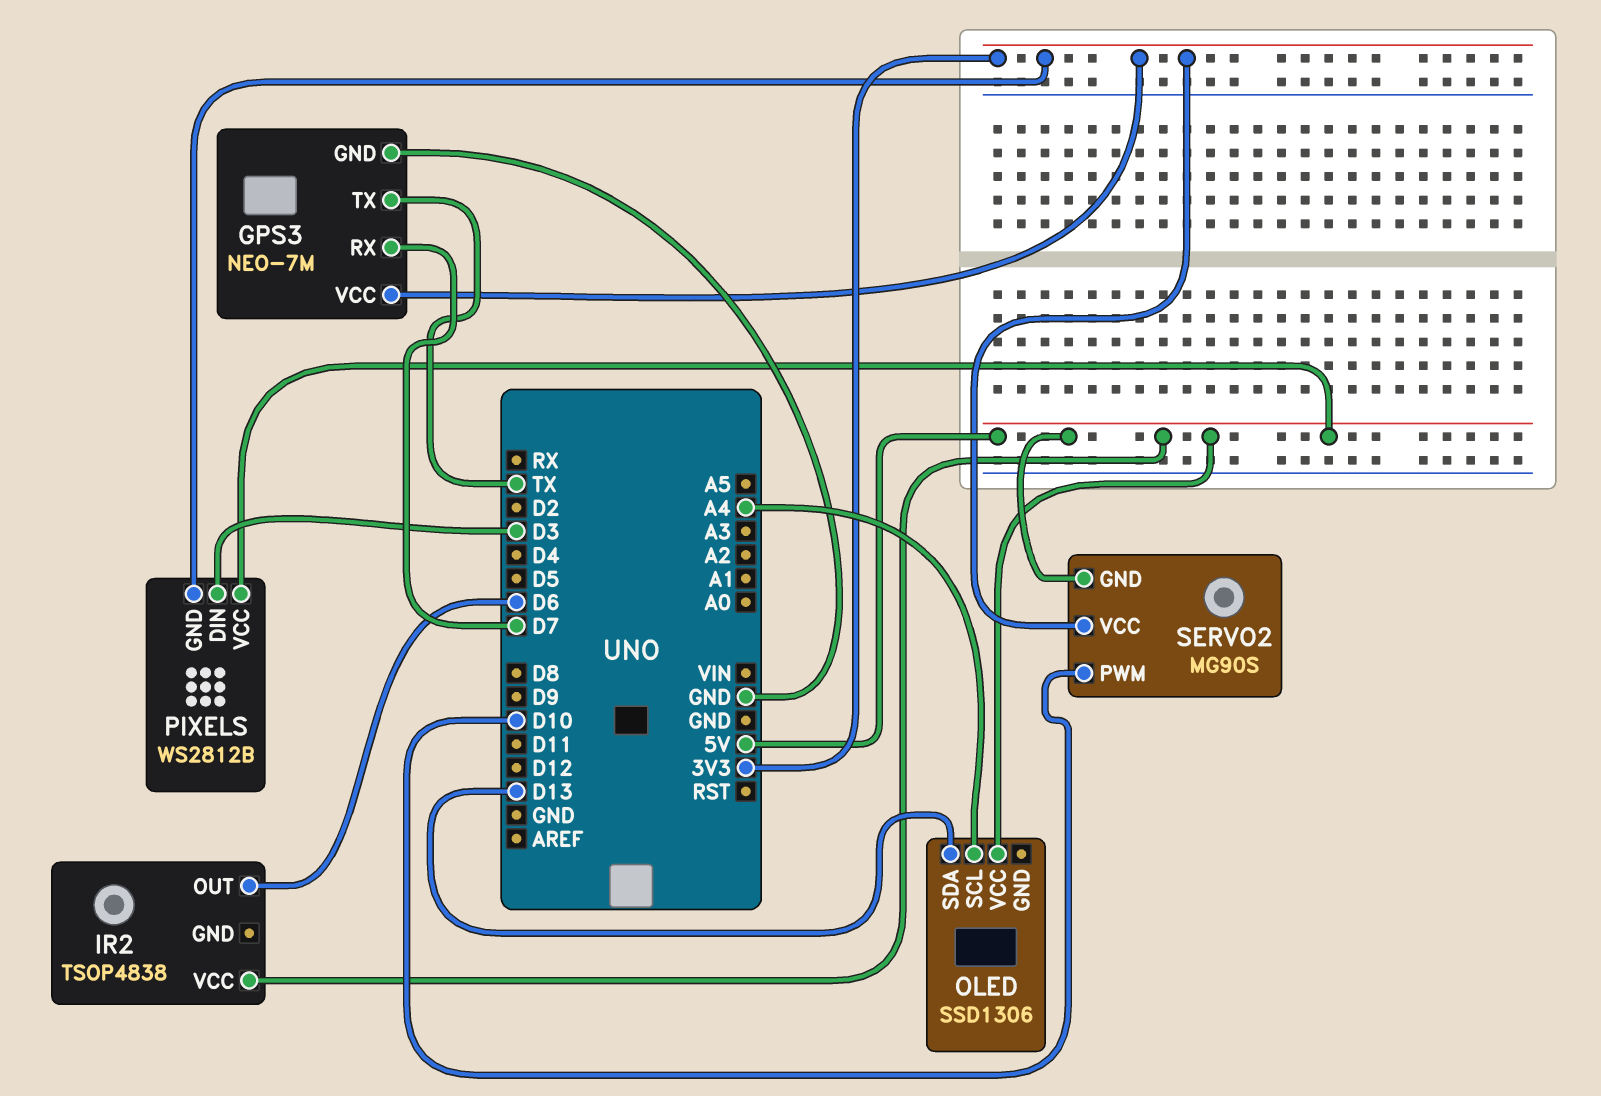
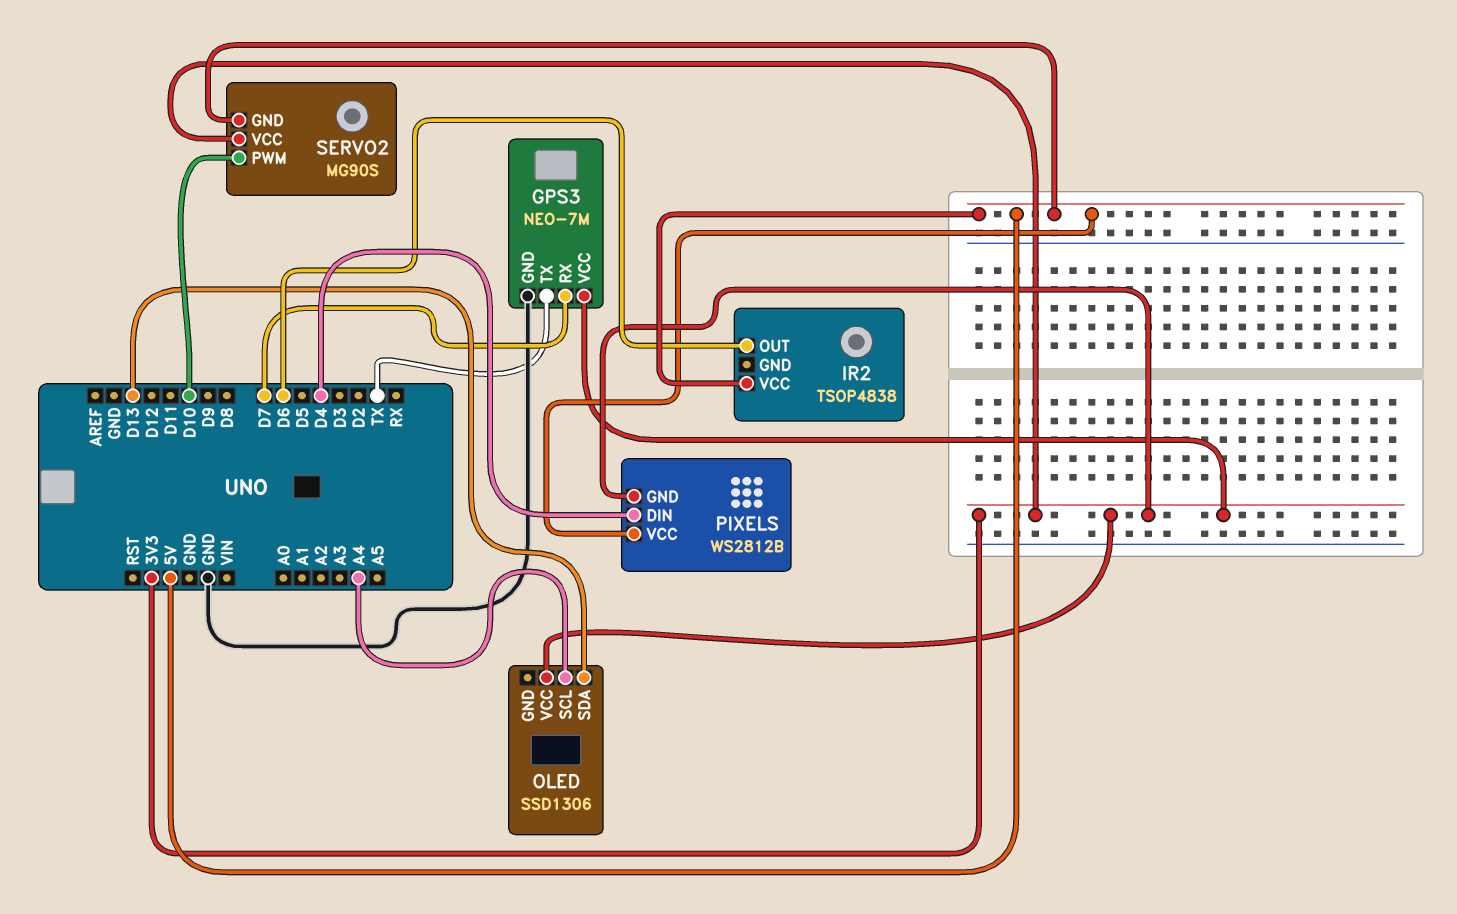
OLED pin VCC: 5V -> 3V3
PIXELS pin DIN: D3 -> D4

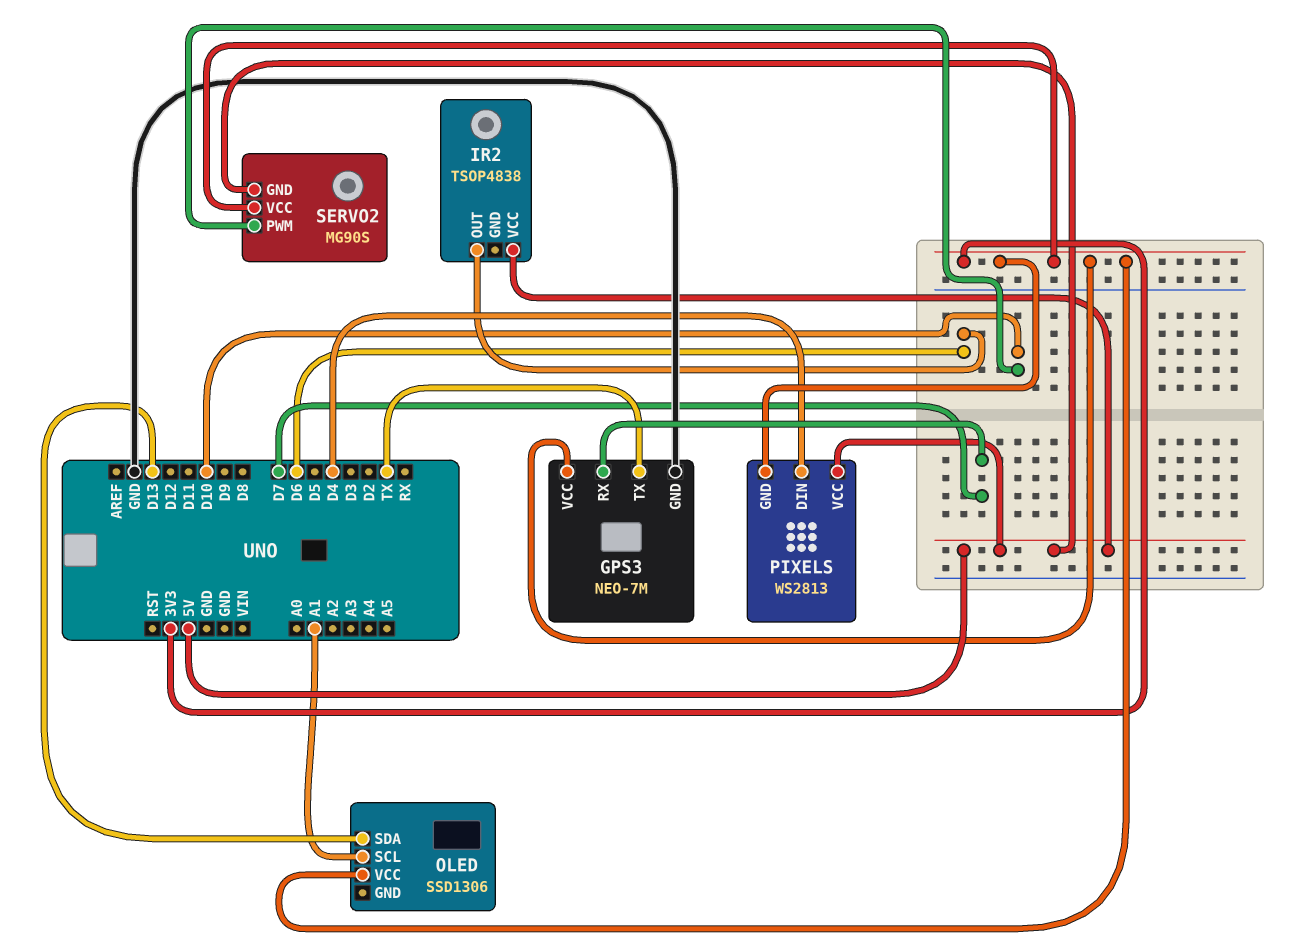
OLED pin SCL: A4 -> A1
PIXELS: WS2812B -> WS2813

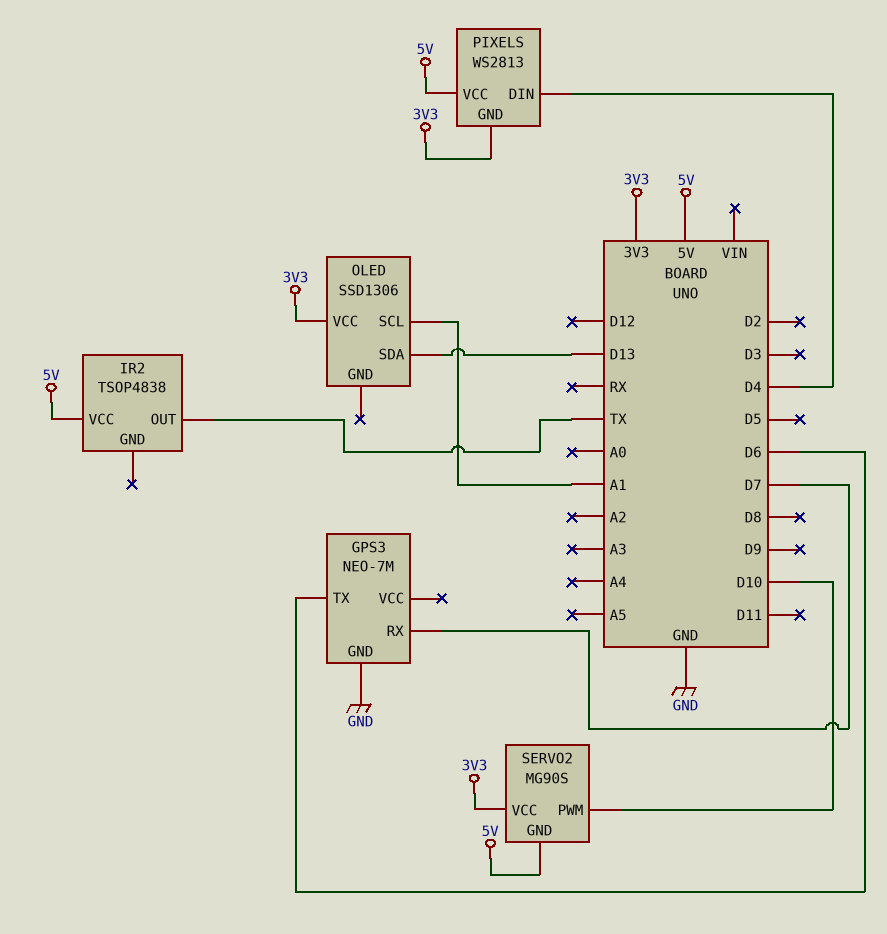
GPS3 pin TX: TX -> D6
GPS3 pin VCC: 3V3 -> none
IR2 pin OUT: D6 -> TX

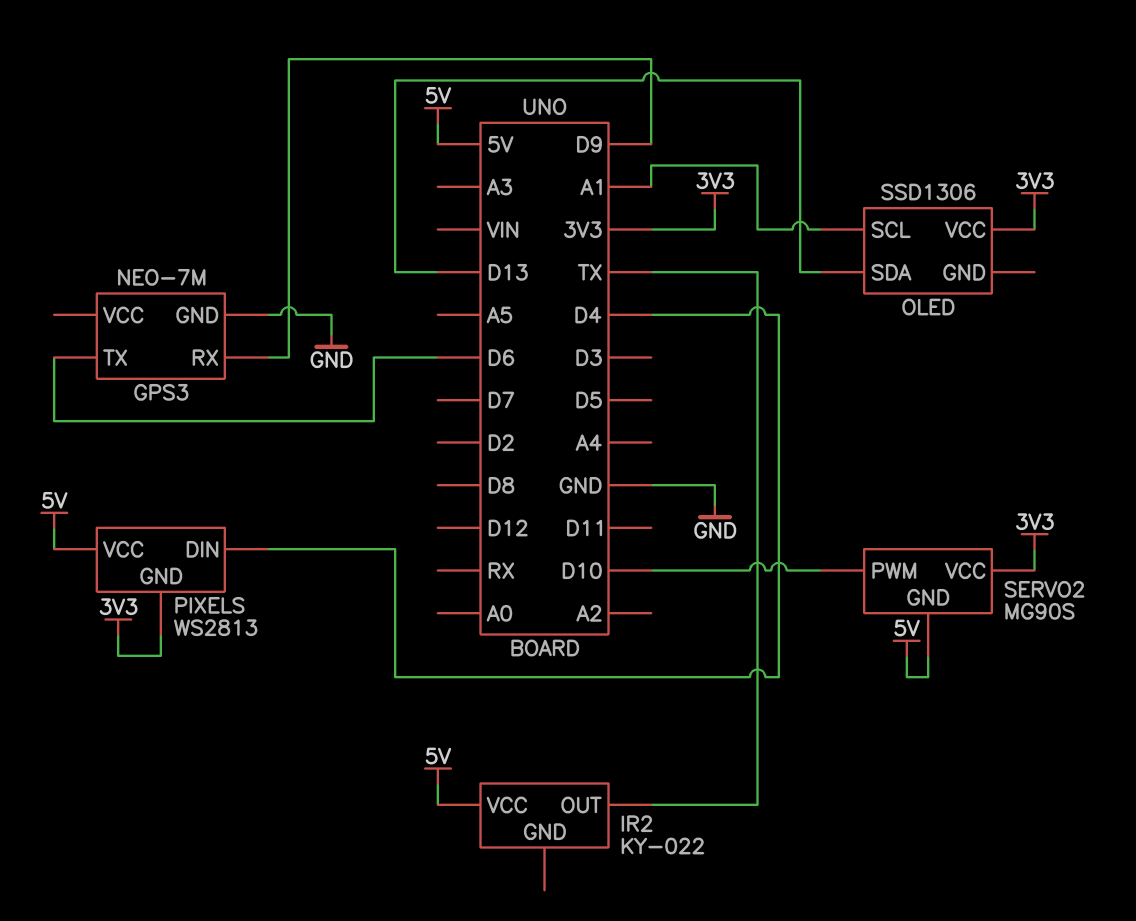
GPS3 pin RX: D7 -> D9
IR2: TSOP4838 -> KY-022

